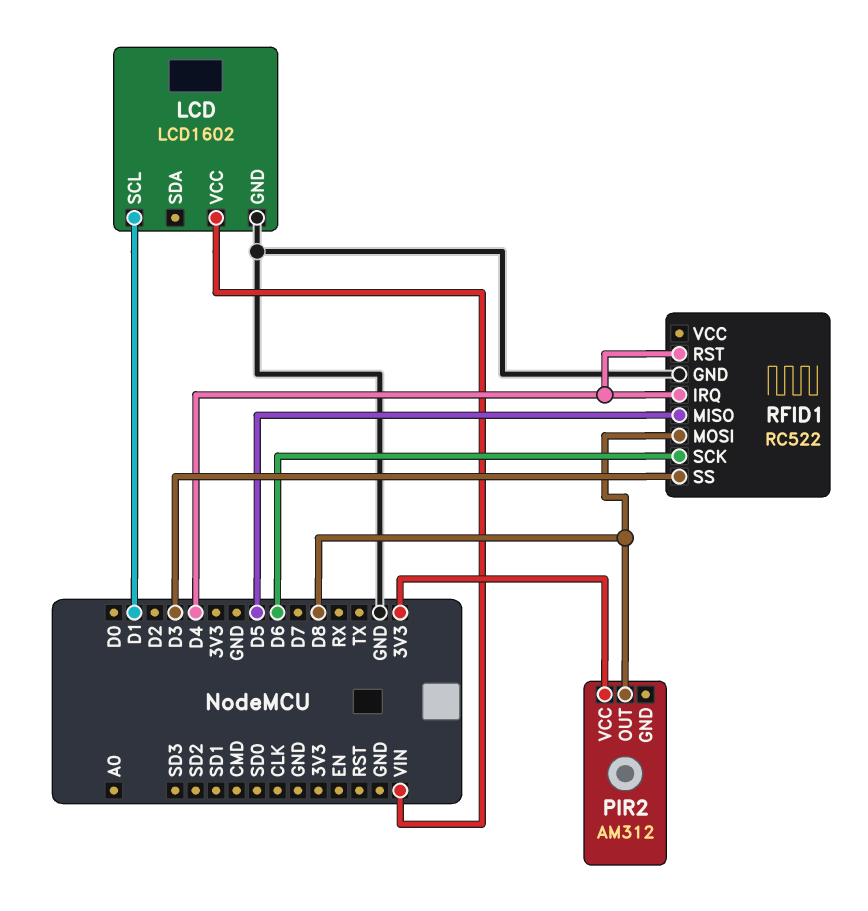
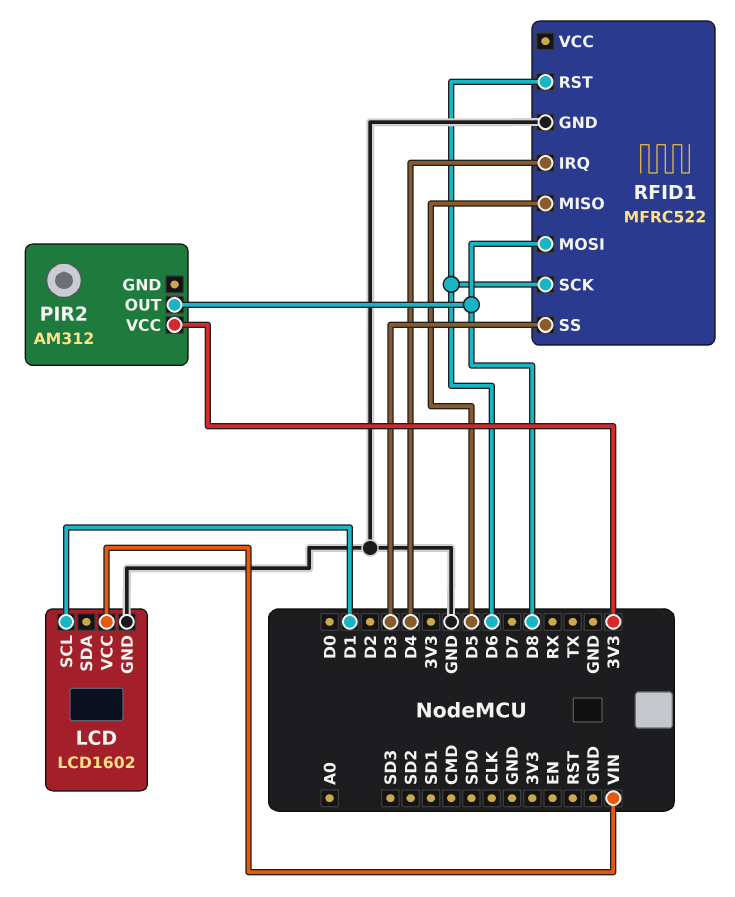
RFID1: RC522 -> MFRC522
RFID1 pin RST: D4 -> D6

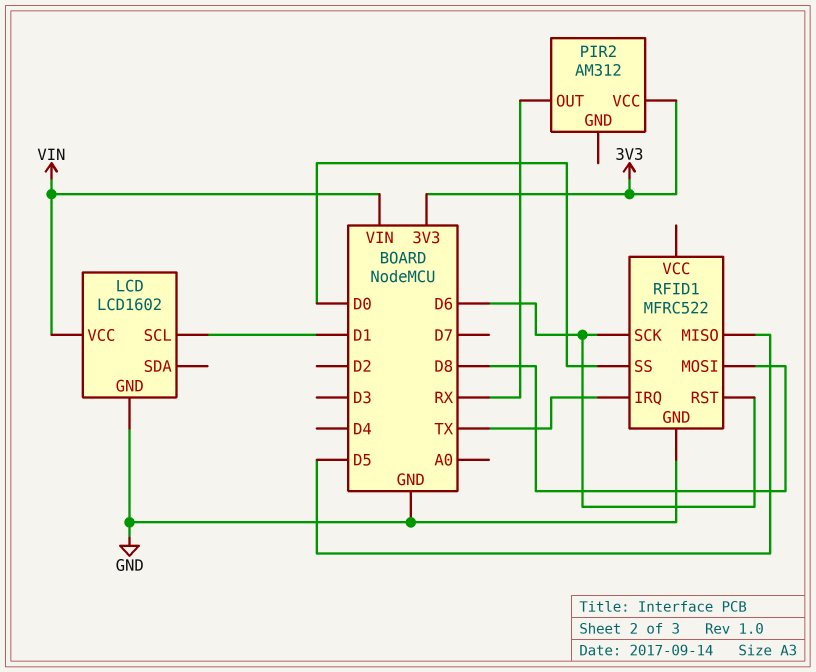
PIR2 pin OUT: D8 -> RX
RFID1 pin IRQ: D4 -> TX
RFID1 pin SS: D3 -> D0

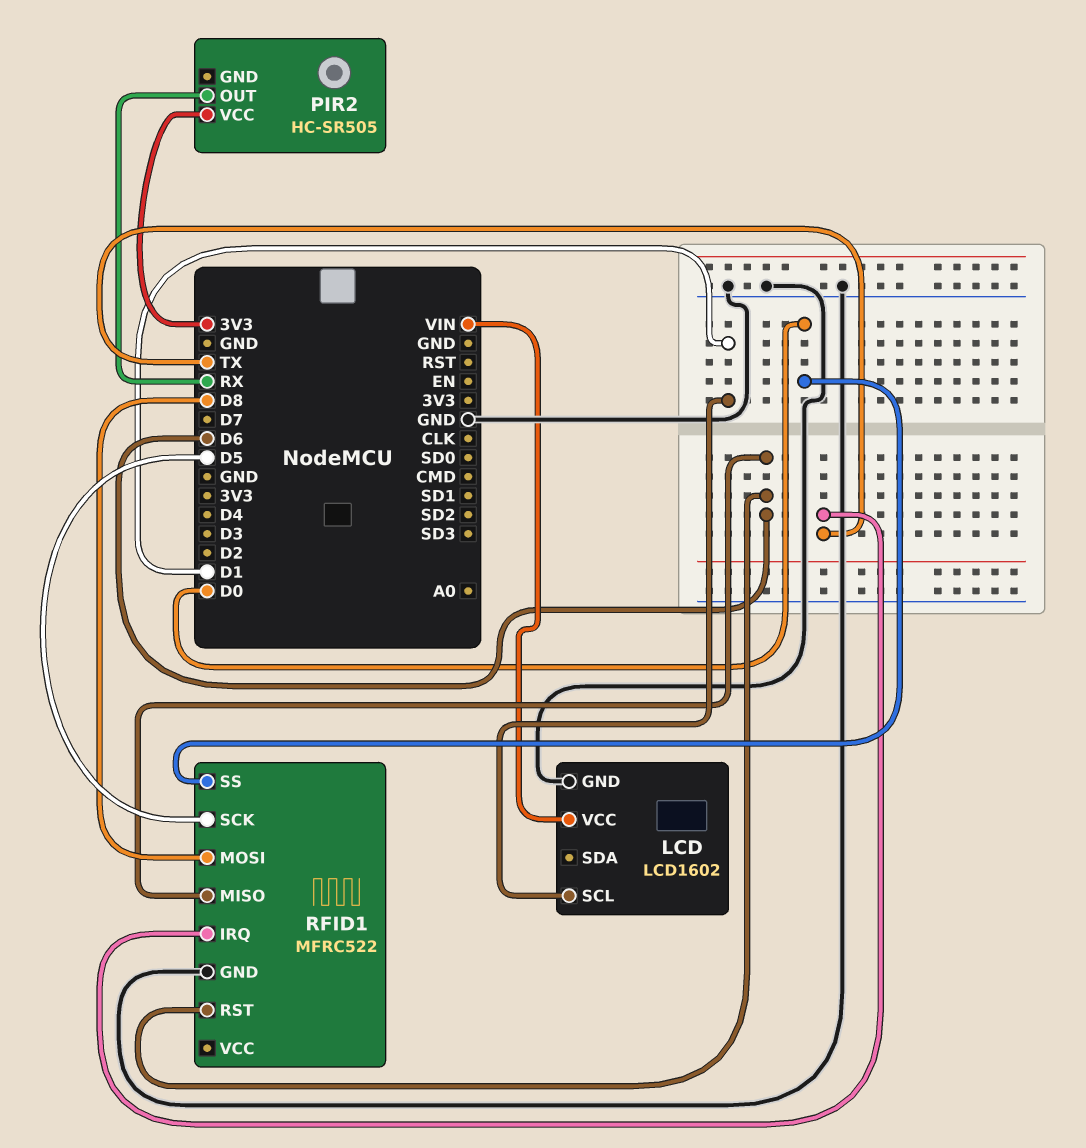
PIR2: AM312 -> HC-SR505
RFID1 pin MISO: D5 -> D6
RFID1 pin SCK: D6 -> D5

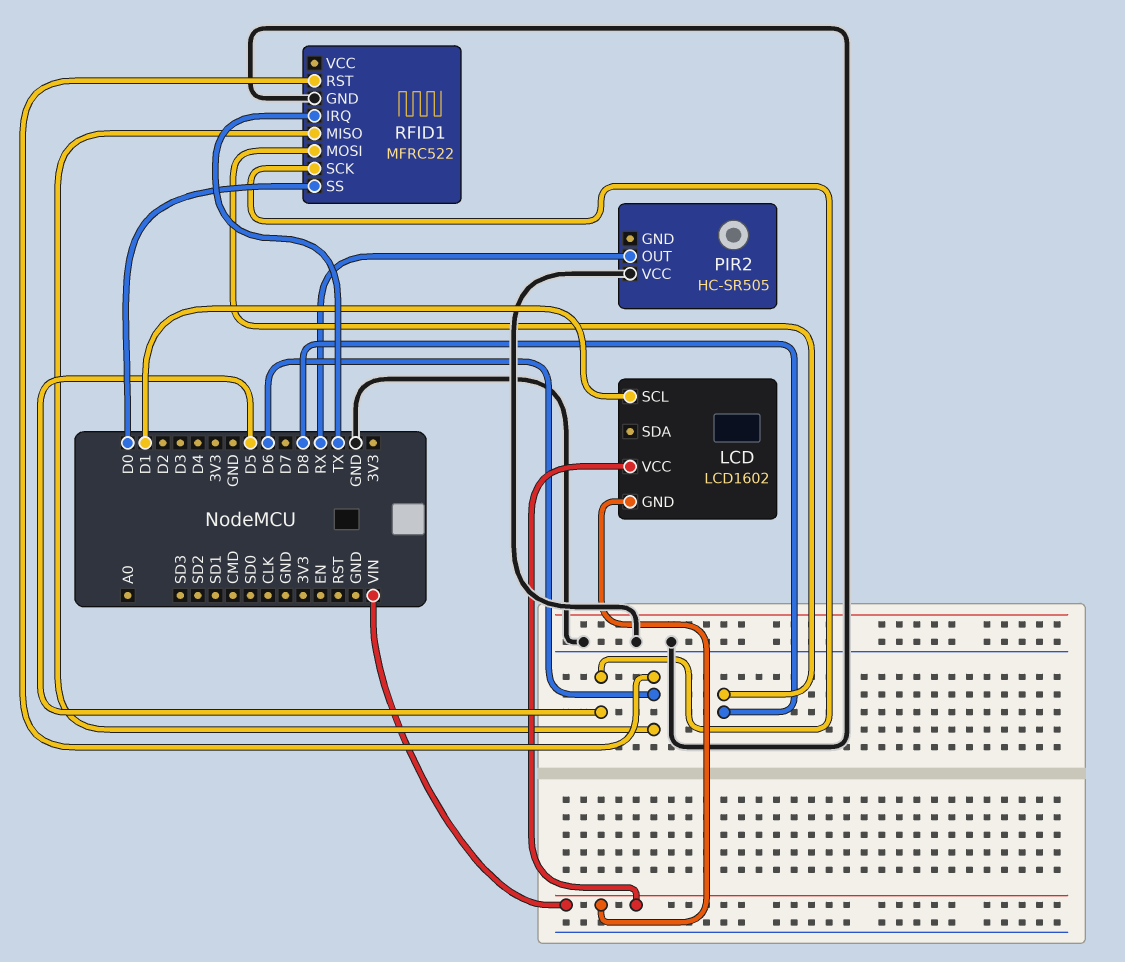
LCD pin GND: GND -> VIN
PIR2 pin VCC: 3V3 -> GND

